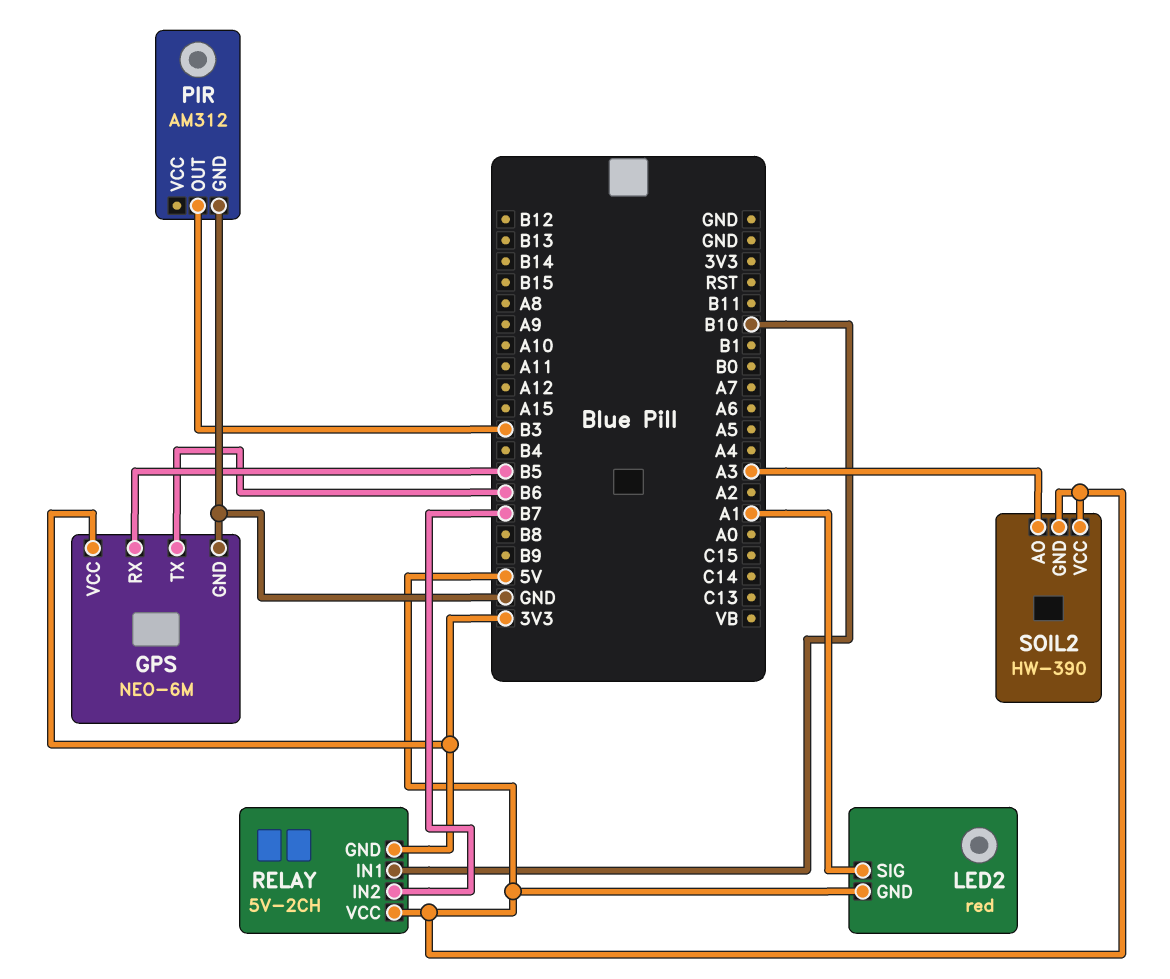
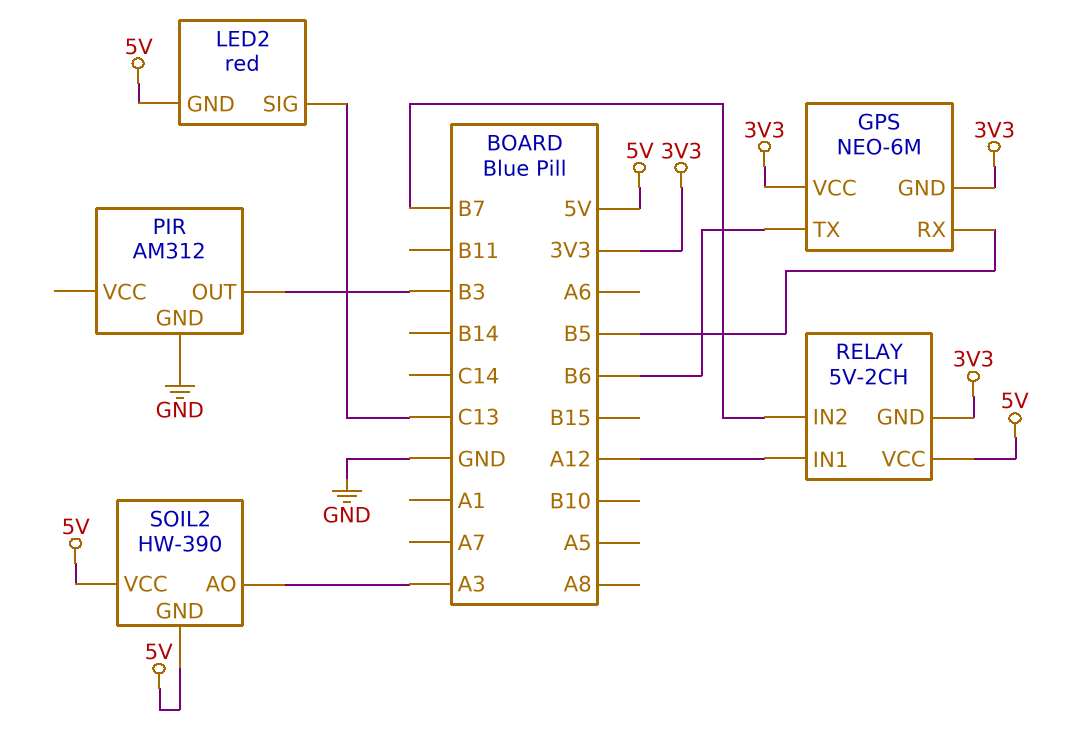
GPS pin GND: GND -> 3V3
LED2 pin SIG: A1 -> C13
RELAY pin IN1: B10 -> A12

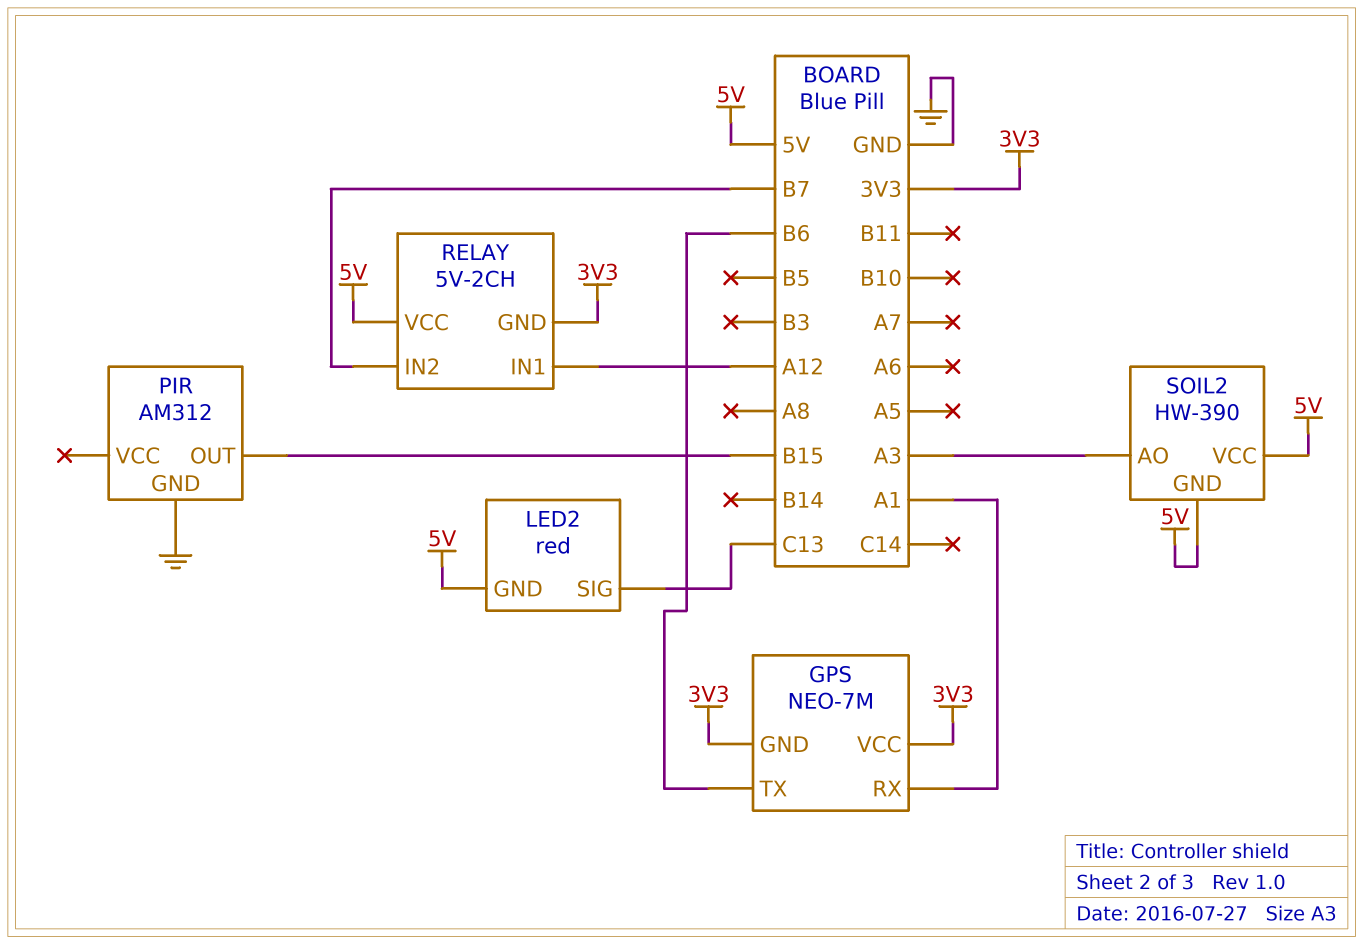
GPS: NEO-6M -> NEO-7M
GPS pin RX: B5 -> A1
PIR pin OUT: B3 -> B15

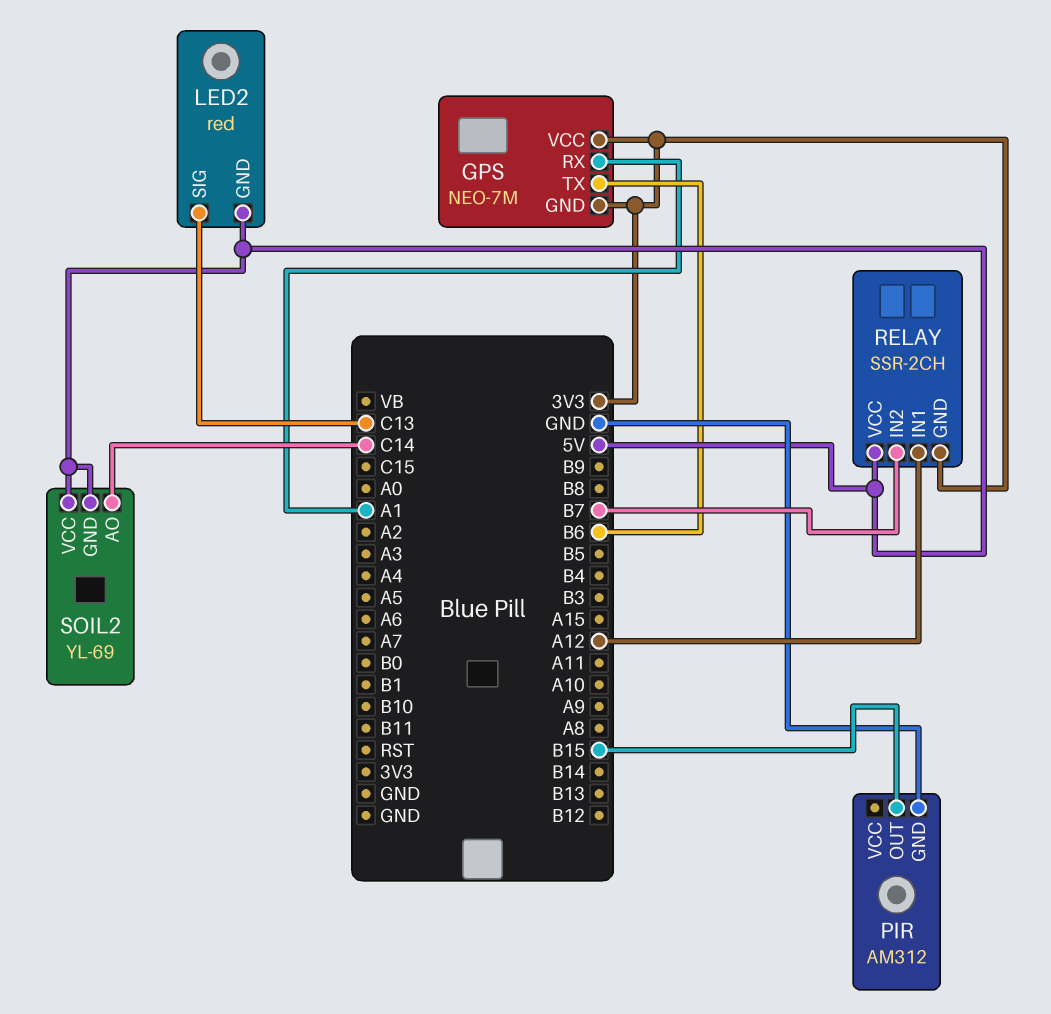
RELAY: 5V-2CH -> SSR-2CH
SOIL2: HW-390 -> YL-69
SOIL2 pin AO: A3 -> C14

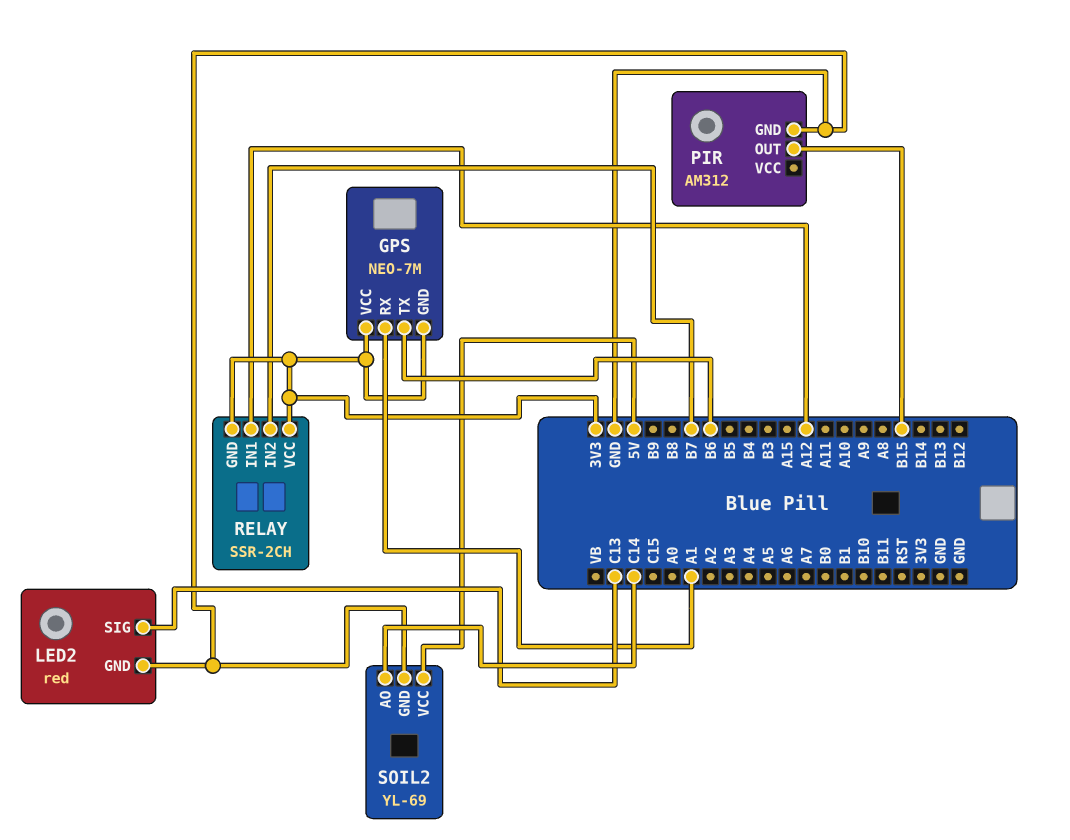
LED2 pin GND: 5V -> GND
RELAY pin VCC: 5V -> 3V3
SOIL2 pin GND: 5V -> GND

